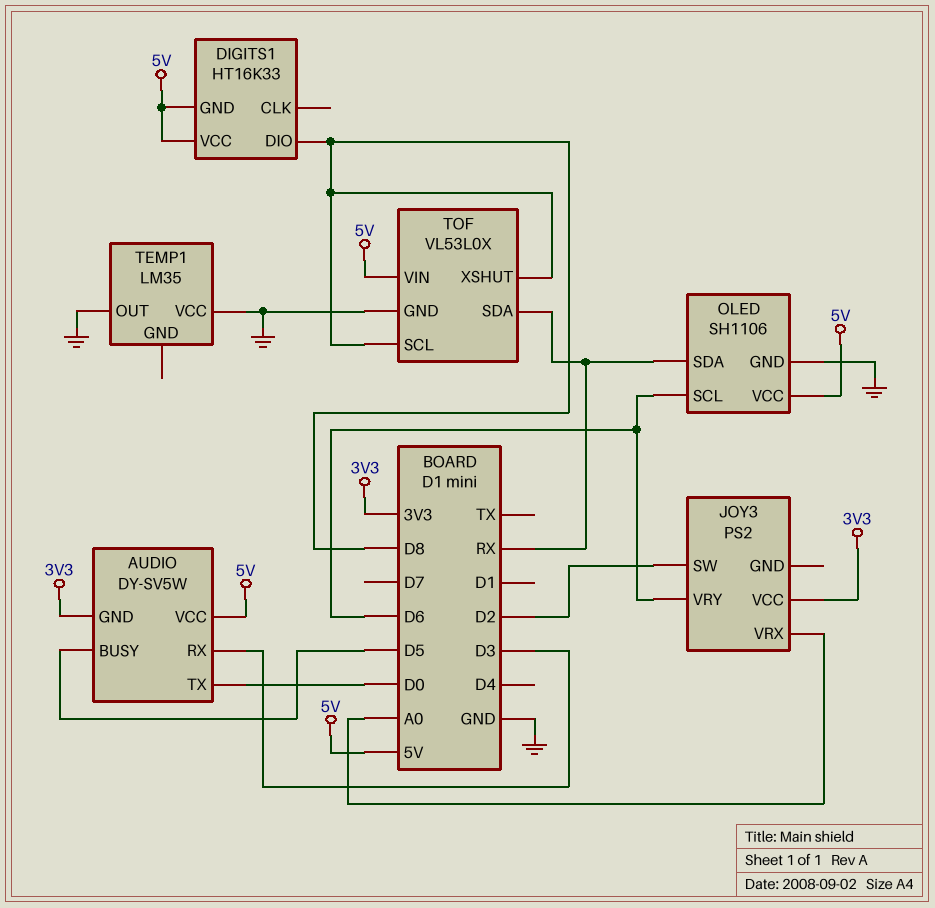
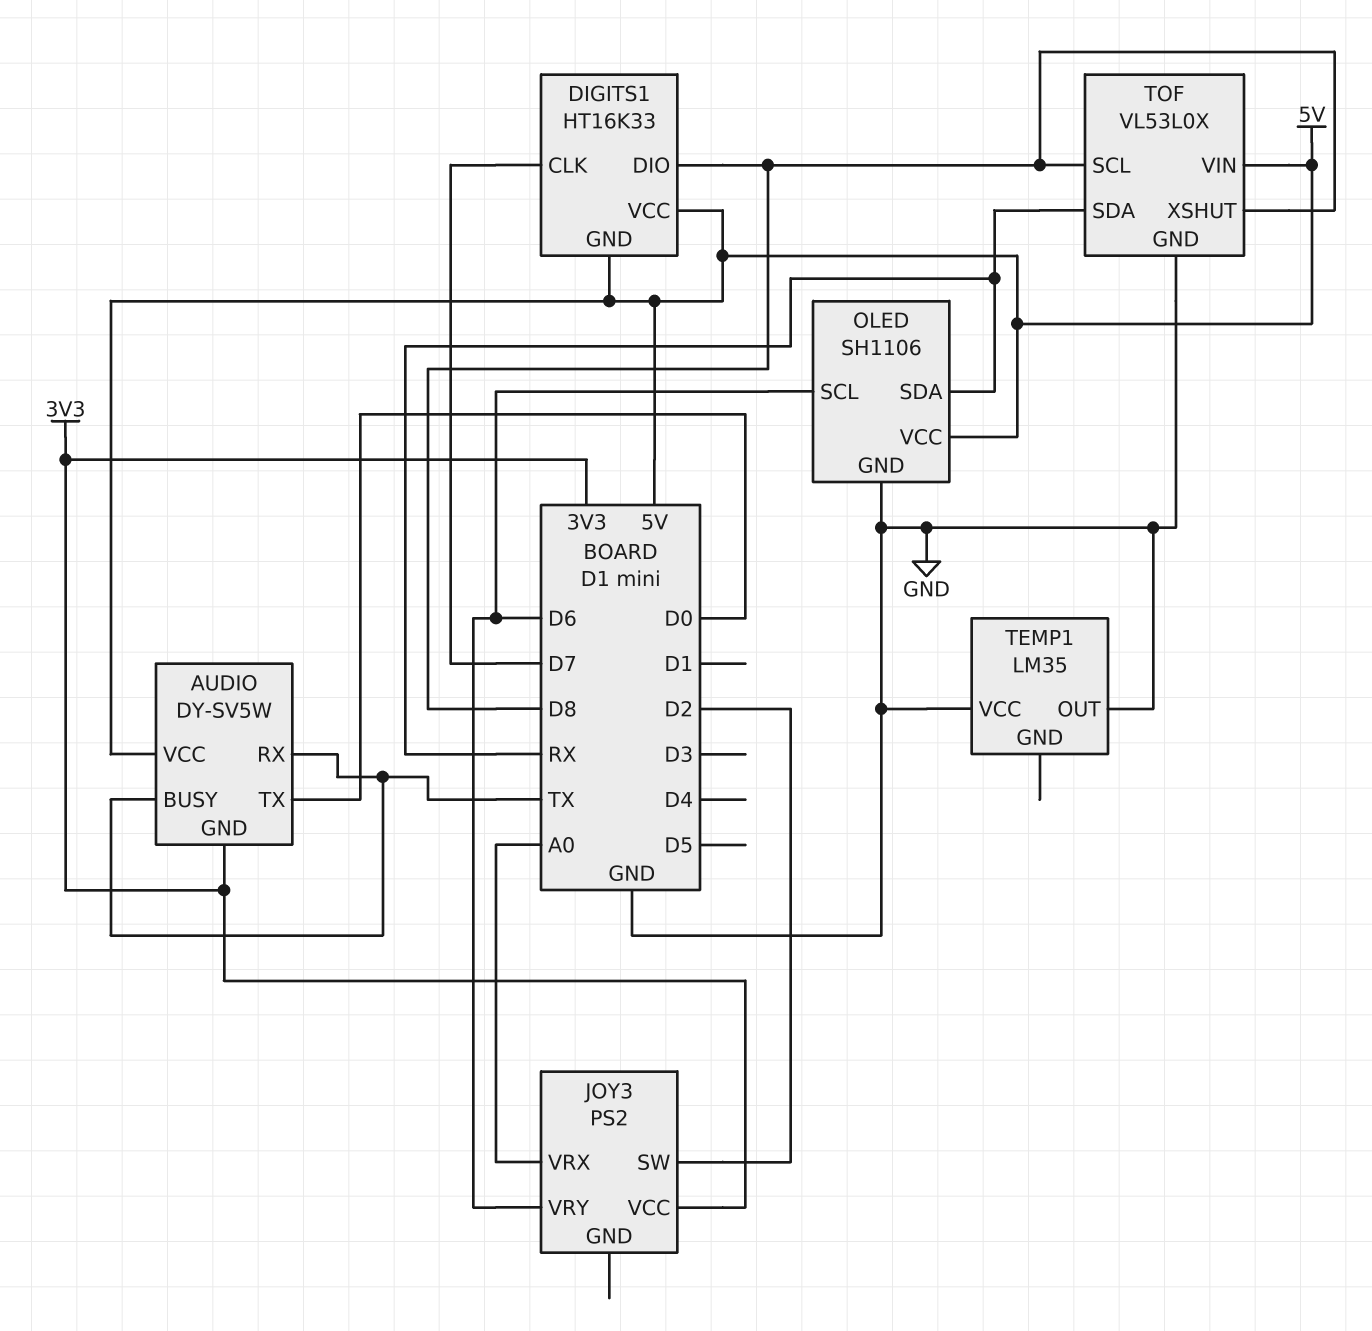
AUDIO pin BUSY: D5 -> TX
AUDIO pin RX: D3 -> TX
DIGITS1 pin CLK: none -> D7

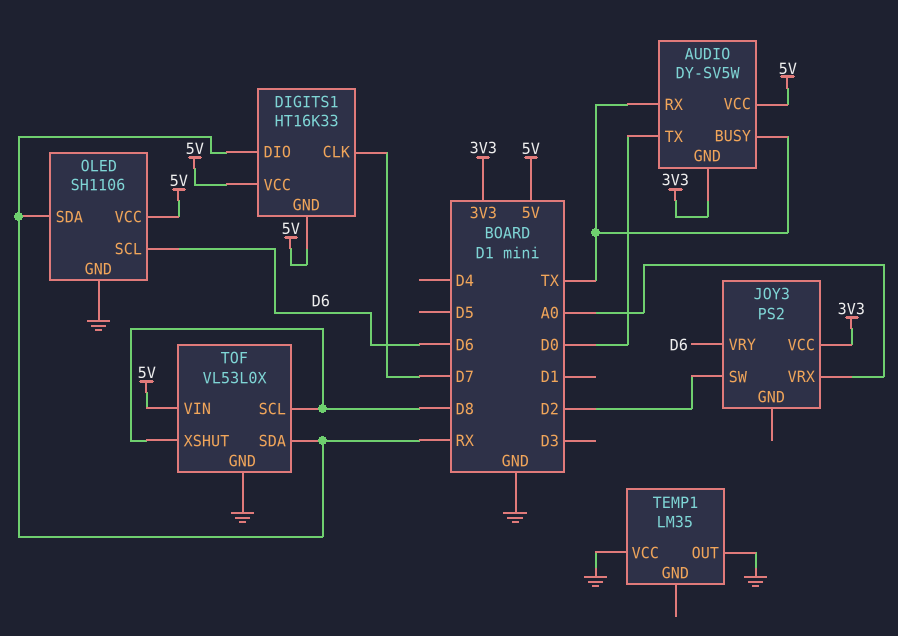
DIGITS1 pin DIO: D8 -> RX

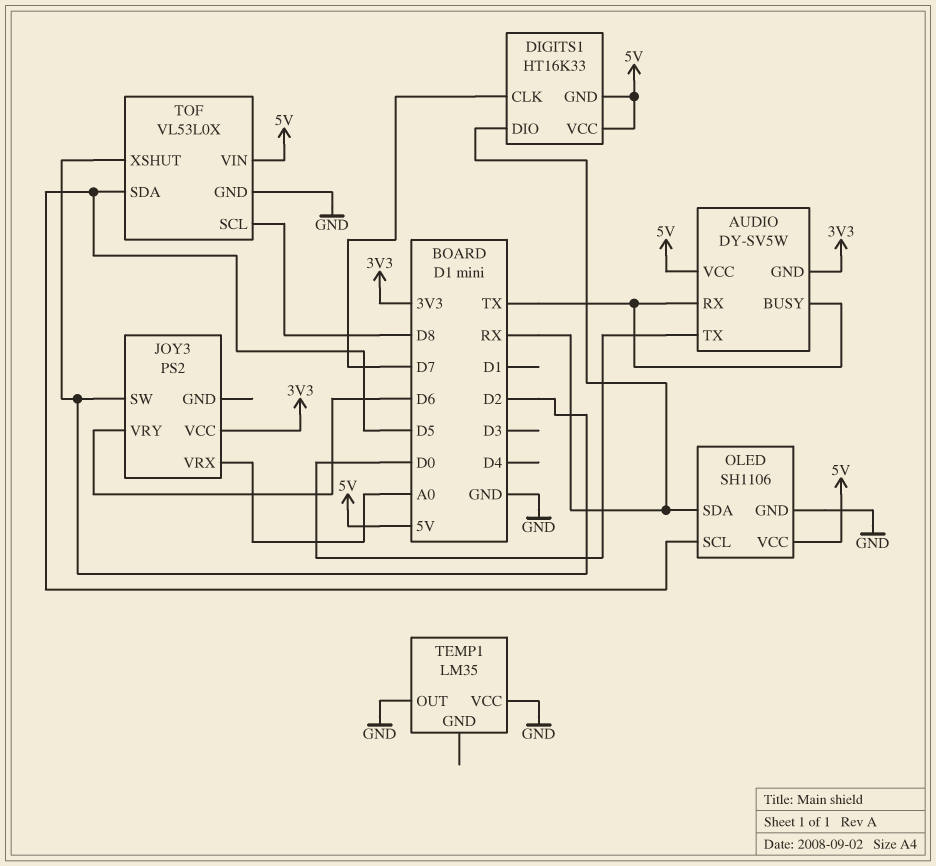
OLED pin SCL: D6 -> D5
TOF pin SDA: RX -> D5
TOF pin XSHUT: D8 -> D2

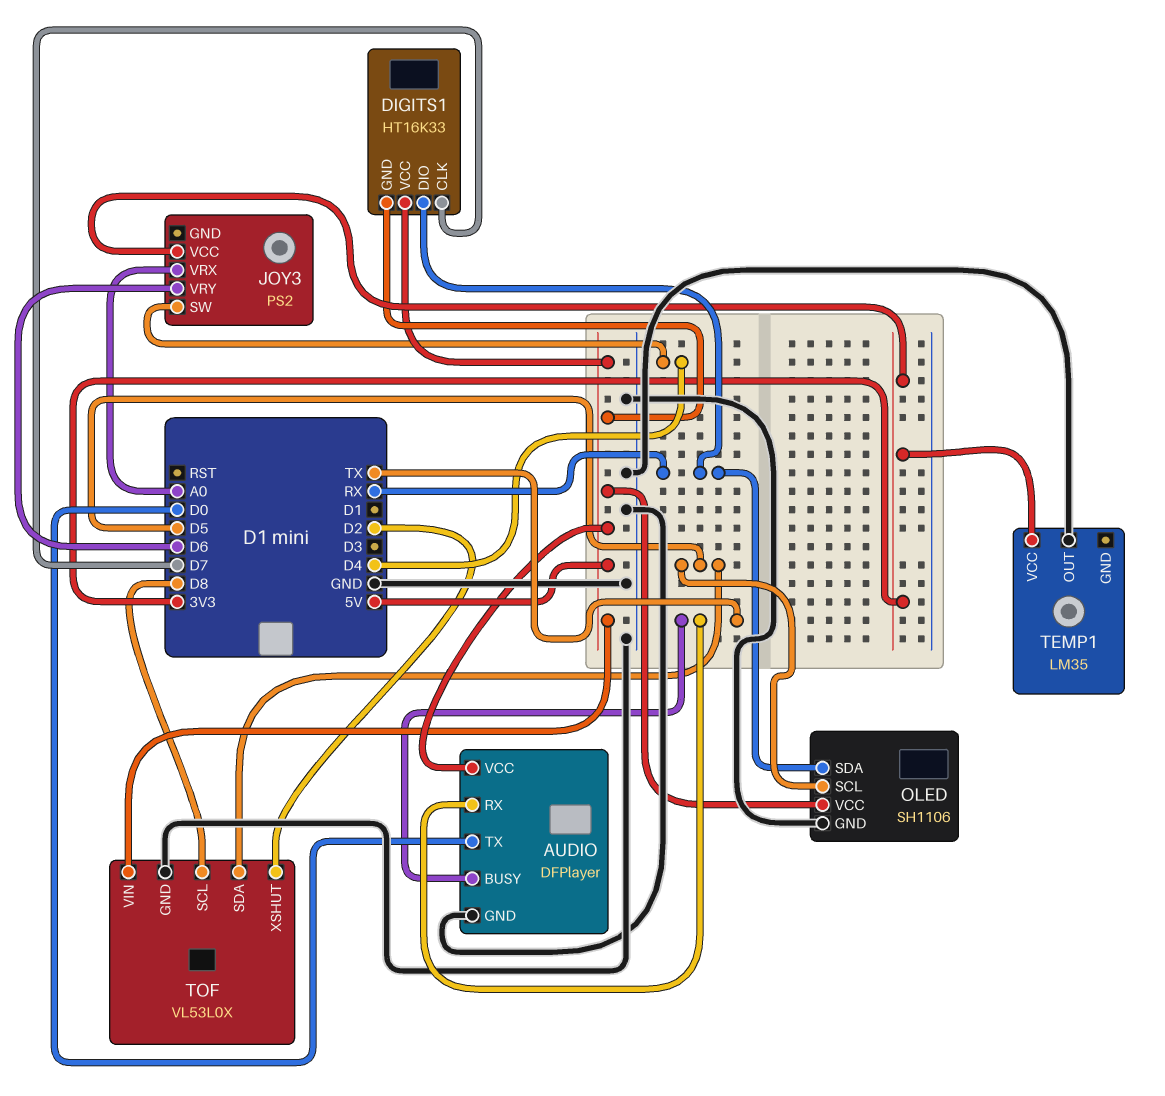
AUDIO: DY-SV5W -> DFPlayer
AUDIO pin GND: 3V3 -> GND
JOY3 pin SW: D2 -> D4
TEMP1 pin VCC: GND -> 3V3

